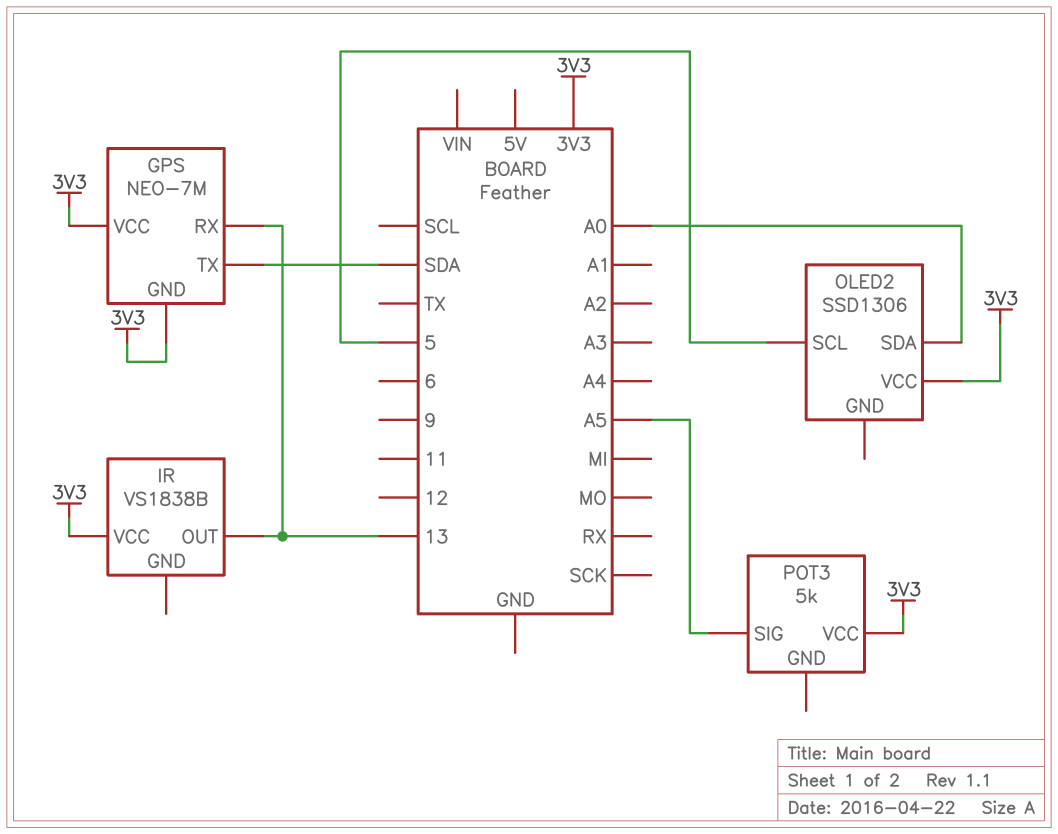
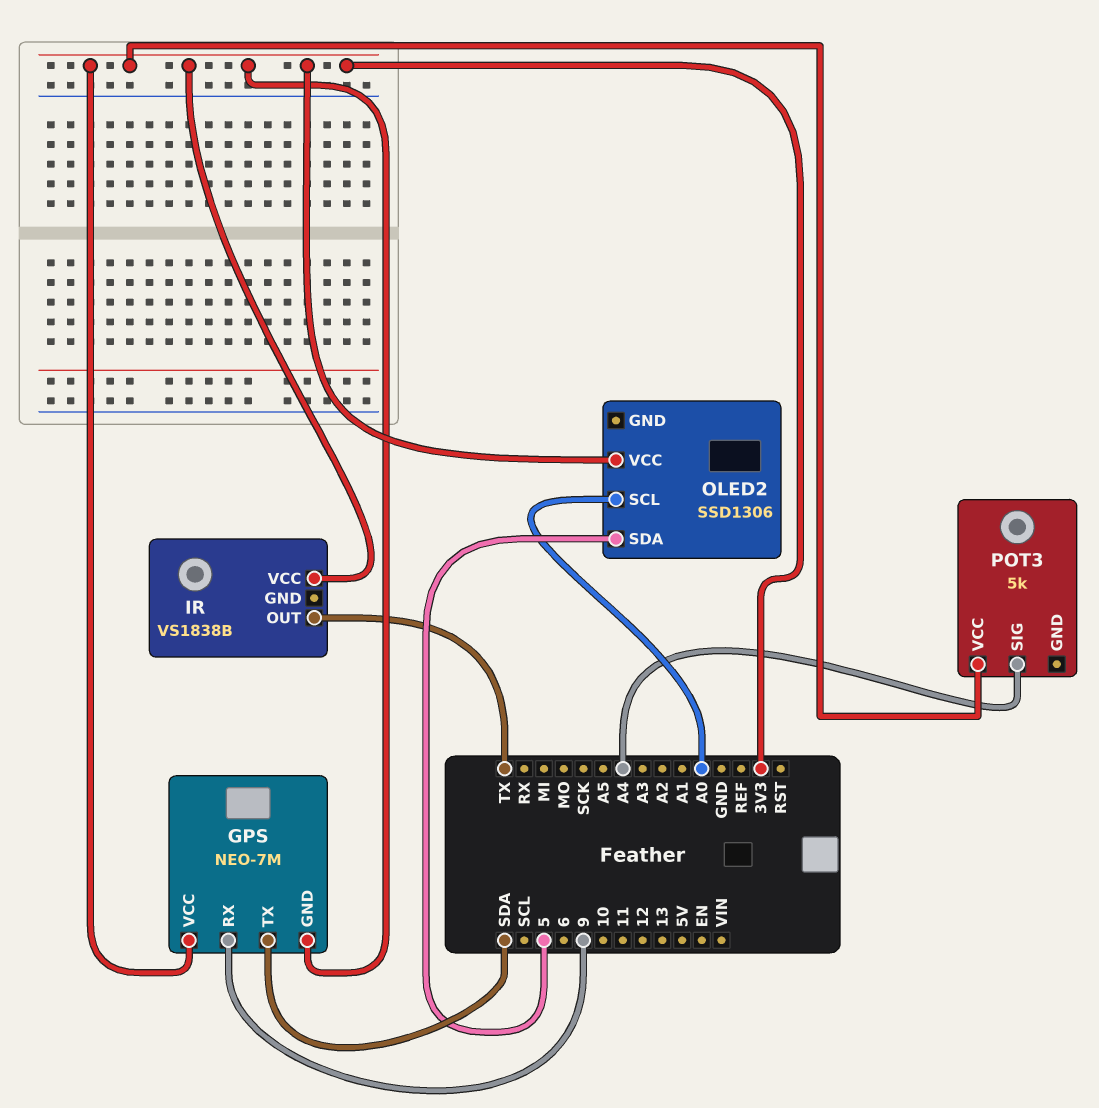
GPS pin RX: 13 -> 9
IR pin OUT: 13 -> TX
OLED2 pin SCL: 5 -> A0
OLED2 pin SDA: A0 -> 5
POT3 pin SIG: A5 -> A4

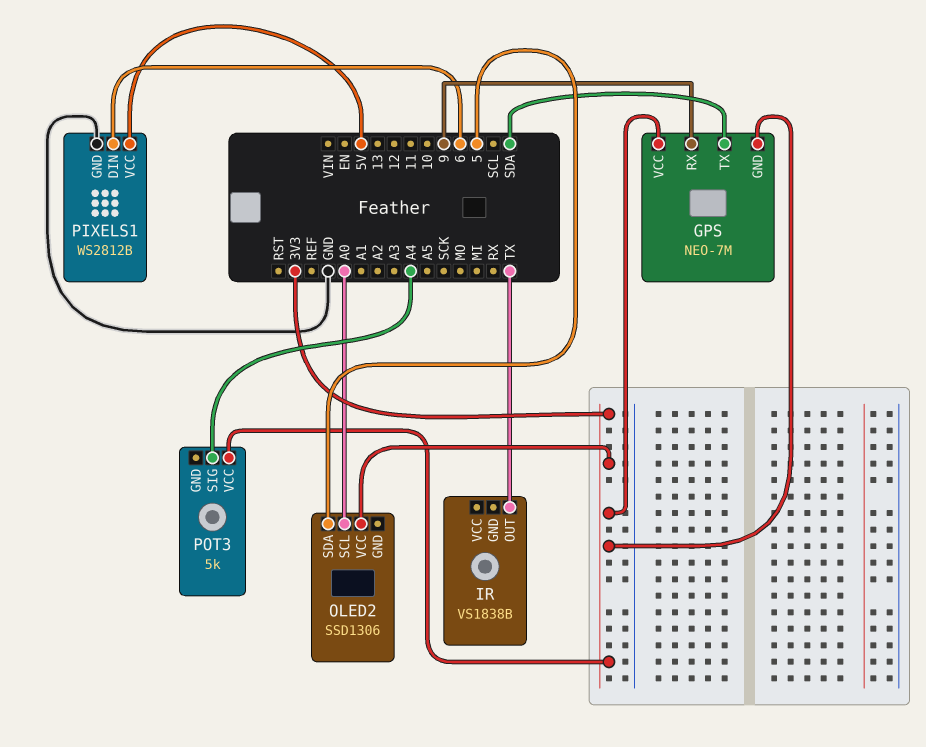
IR pin VCC: 3V3 -> none
PIXELS1: none -> WS2812B
PIXELS1 pin DIN: none -> 6
PIXELS1 pin GND: none -> GND
PIXELS1 pin VCC: none -> 5V

